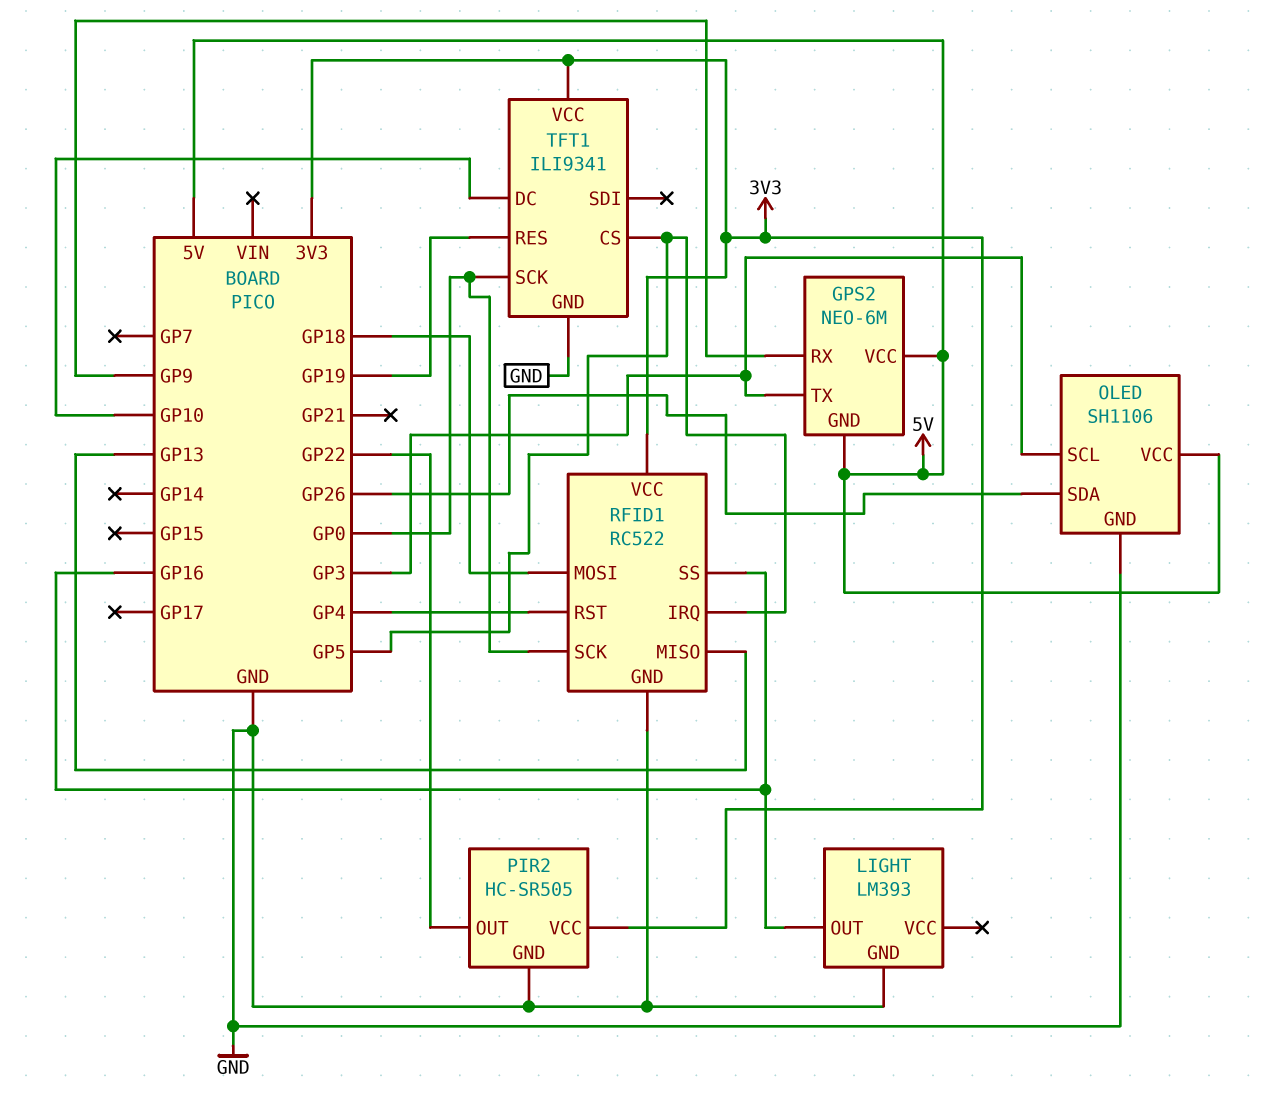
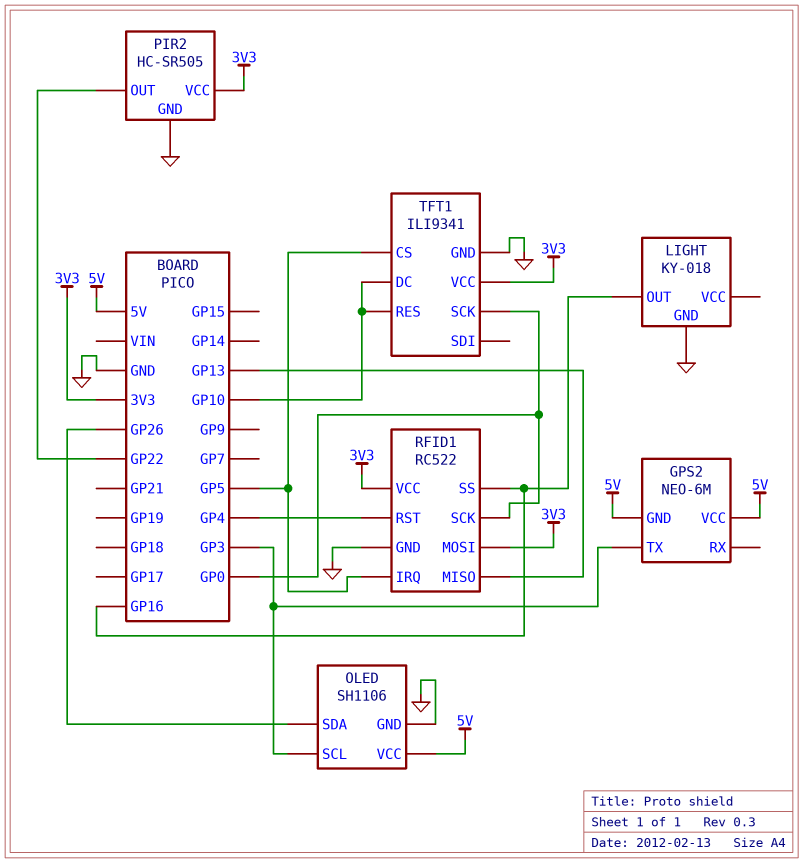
GPS2 pin RX: GP9 -> none
LIGHT: LM393 -> KY-018
RFID1 pin MOSI: GP18 -> 3V3
TFT1 pin RES: GP19 -> GP10

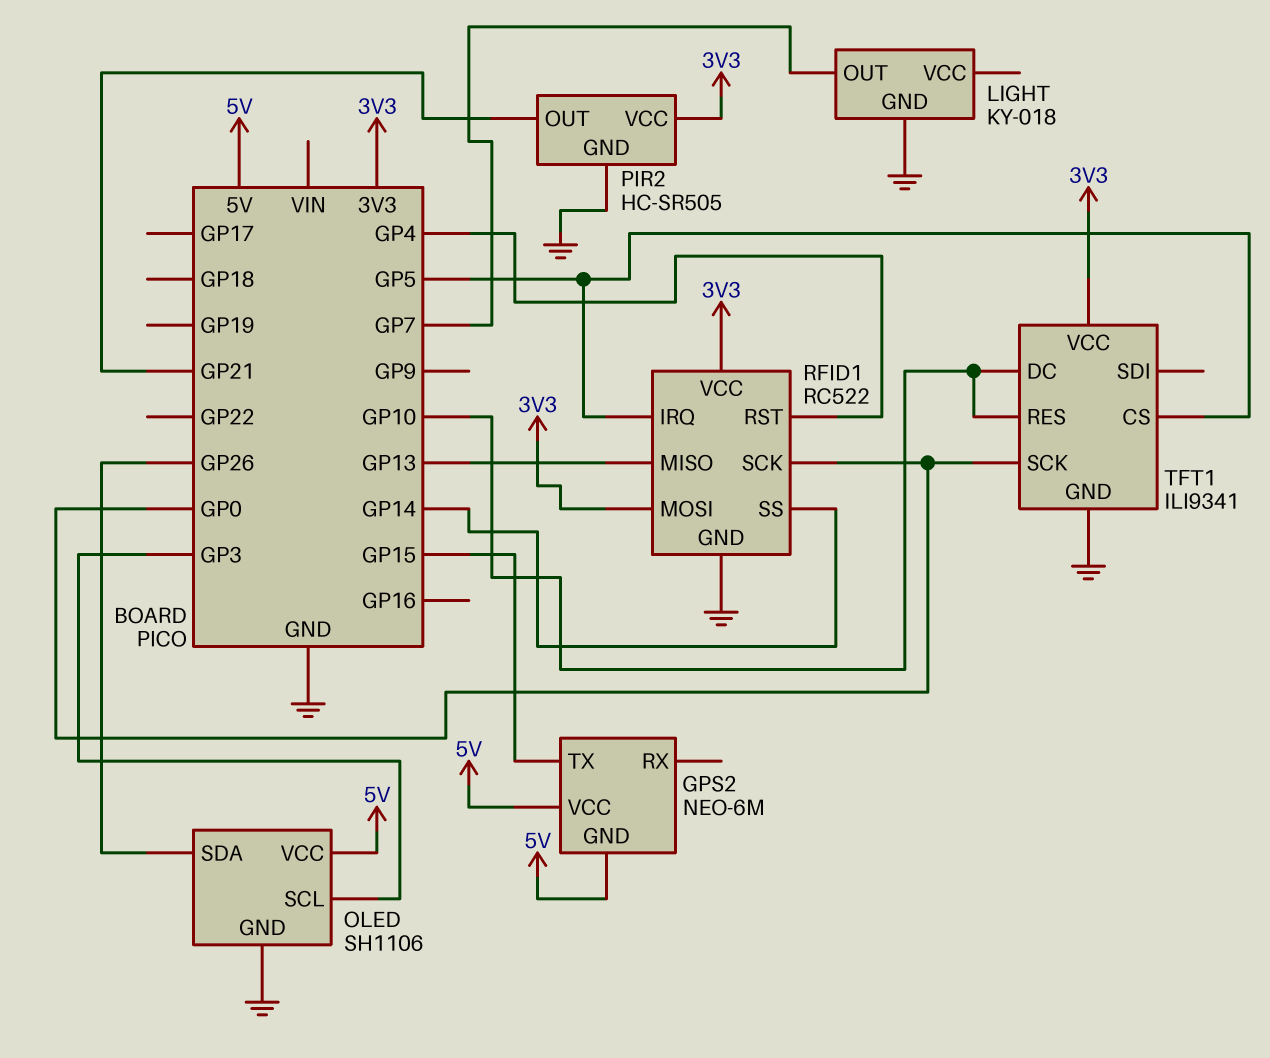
GPS2 pin TX: GP3 -> GP15
LIGHT pin OUT: GP16 -> GP7
PIR2 pin OUT: GP22 -> GP21
RFID1 pin SS: GP16 -> GP14

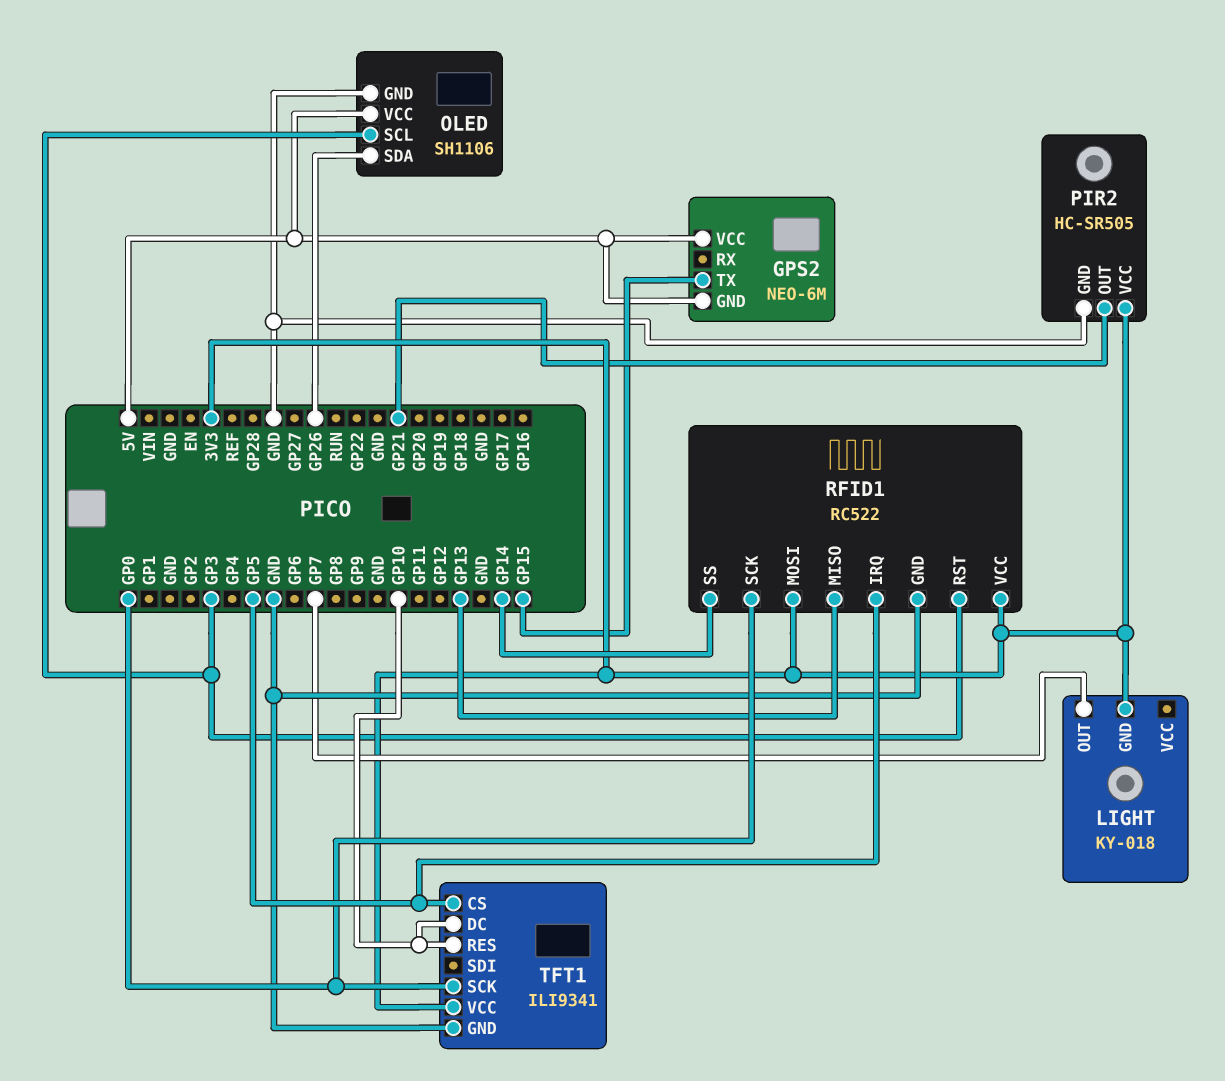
LIGHT pin GND: GND -> 3V3
RFID1 pin RST: GP4 -> GP3

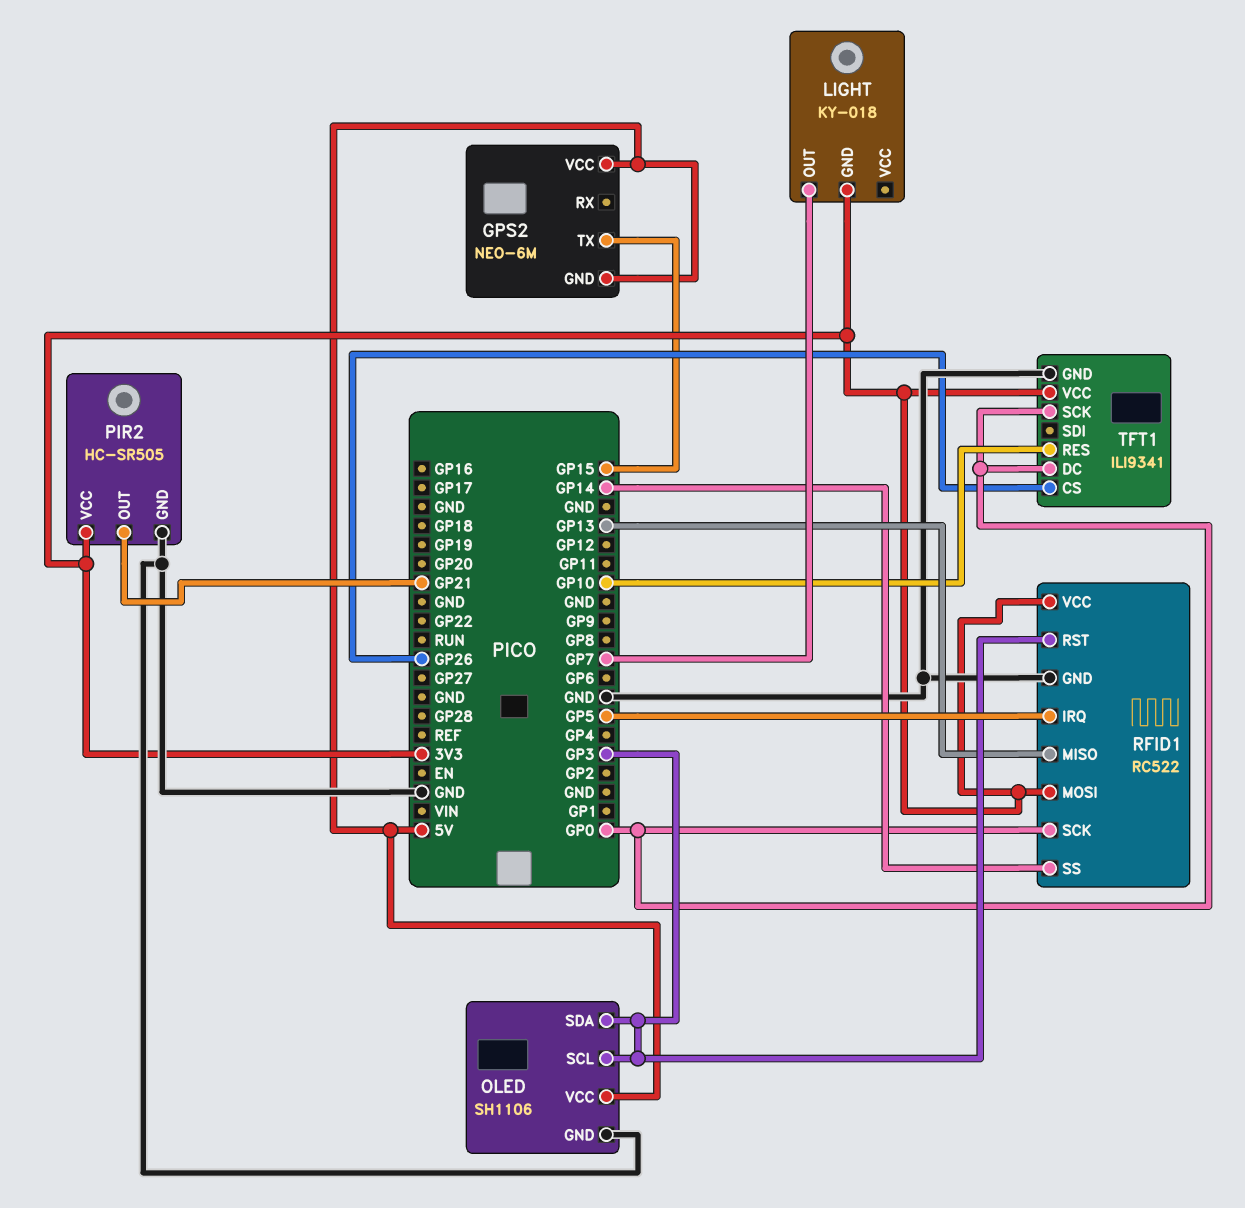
OLED pin SDA: GP26 -> GP3
TFT1 pin CS: GP5 -> GP26
TFT1 pin DC: GP10 -> GP0

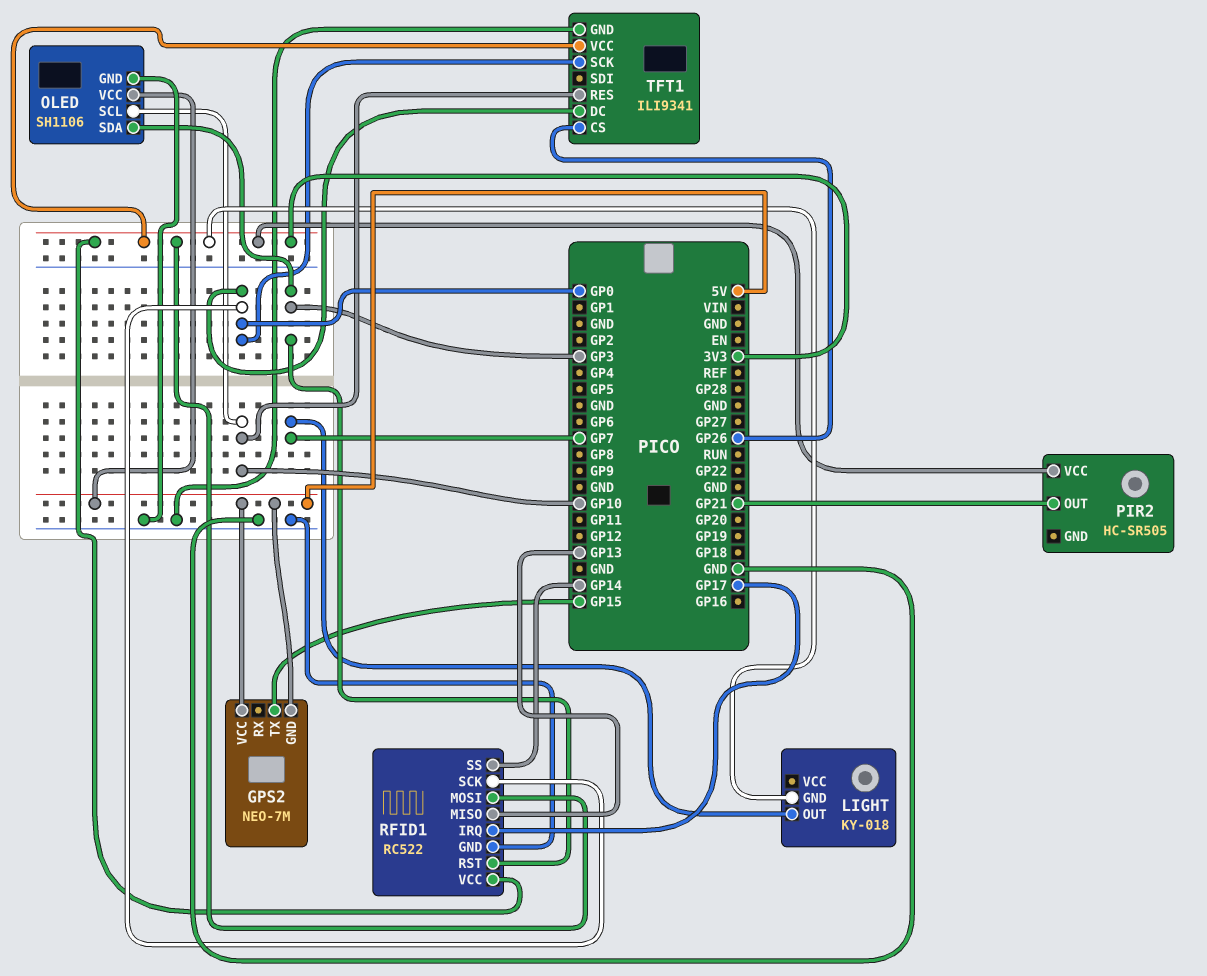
GPS2: NEO-6M -> NEO-7M
OLED pin SCL: GP3 -> GP10
PIR2 pin GND: GND -> none
RFID1 pin IRQ: GP5 -> GP17

